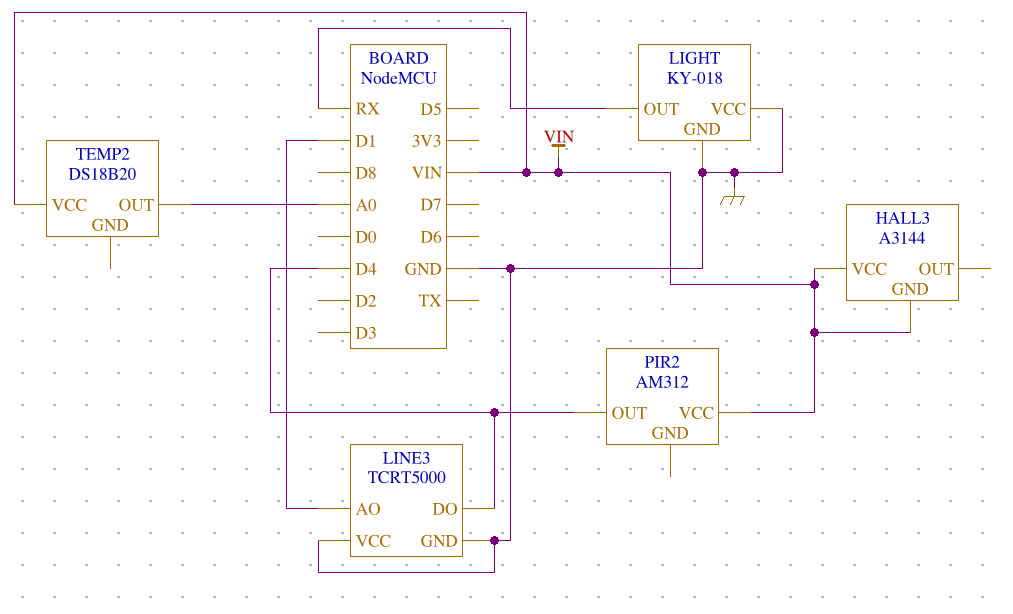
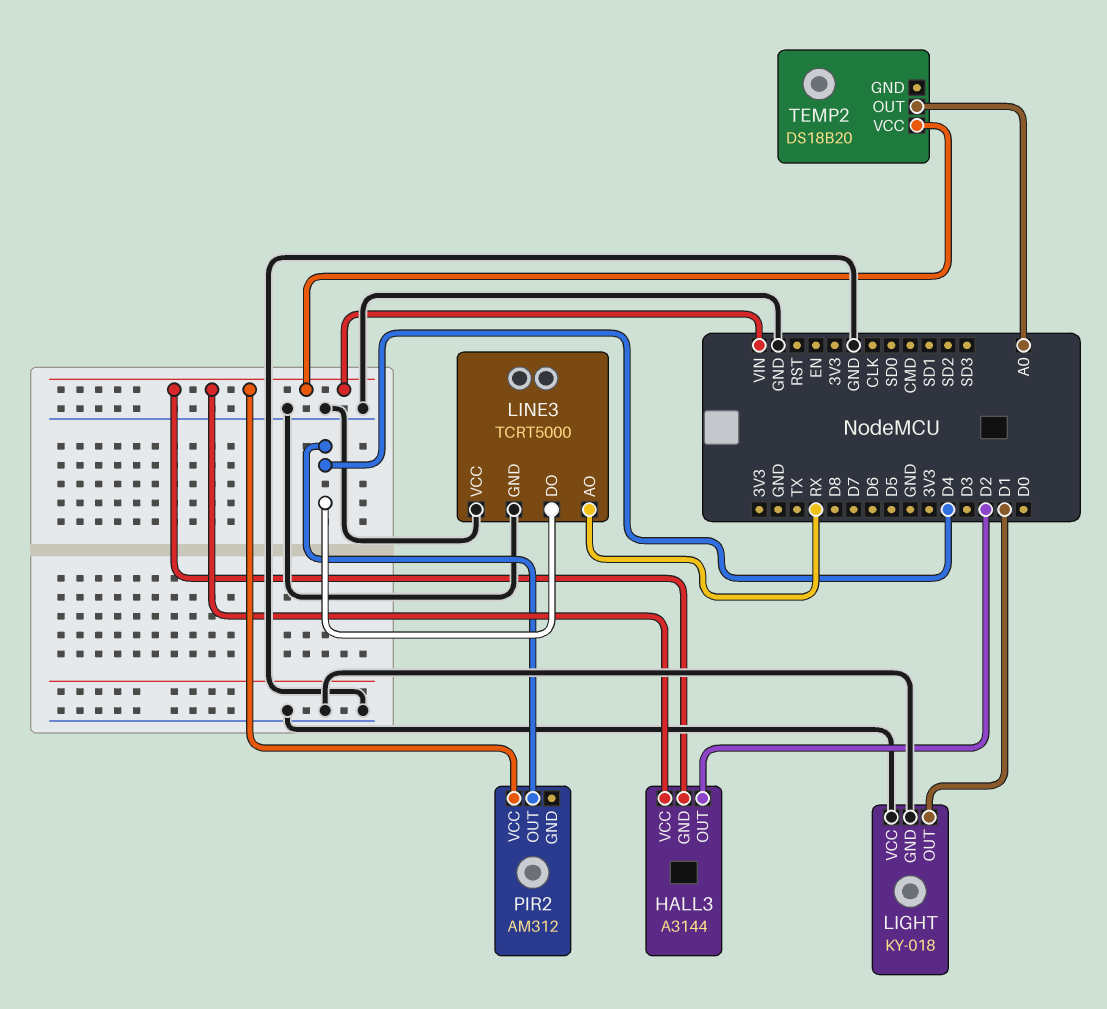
HALL3 pin OUT: none -> D2
LIGHT pin OUT: RX -> D1
LINE3 pin AO: D1 -> RX

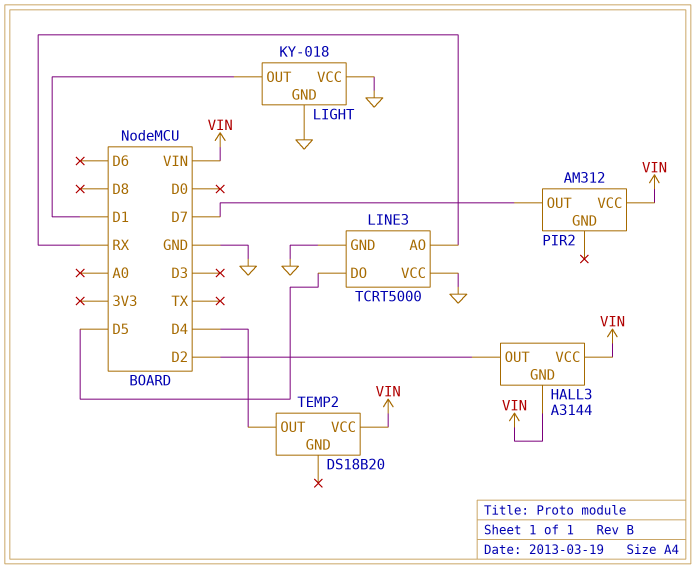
LINE3 pin DO: D4 -> D5
PIR2 pin OUT: D4 -> D7
TEMP2 pin OUT: A0 -> D4

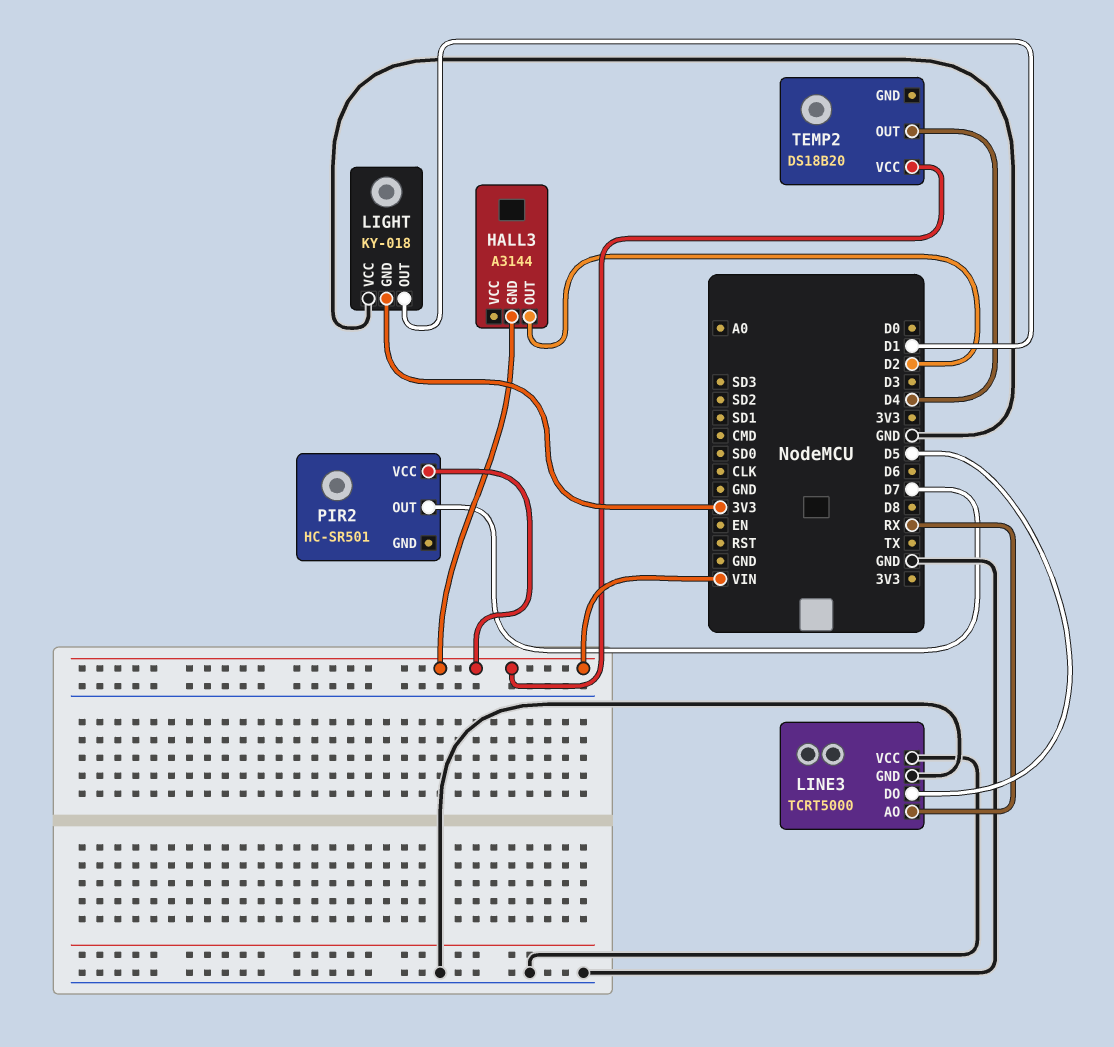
HALL3 pin VCC: VIN -> none
LIGHT pin GND: GND -> 3V3
PIR2: AM312 -> HC-SR501

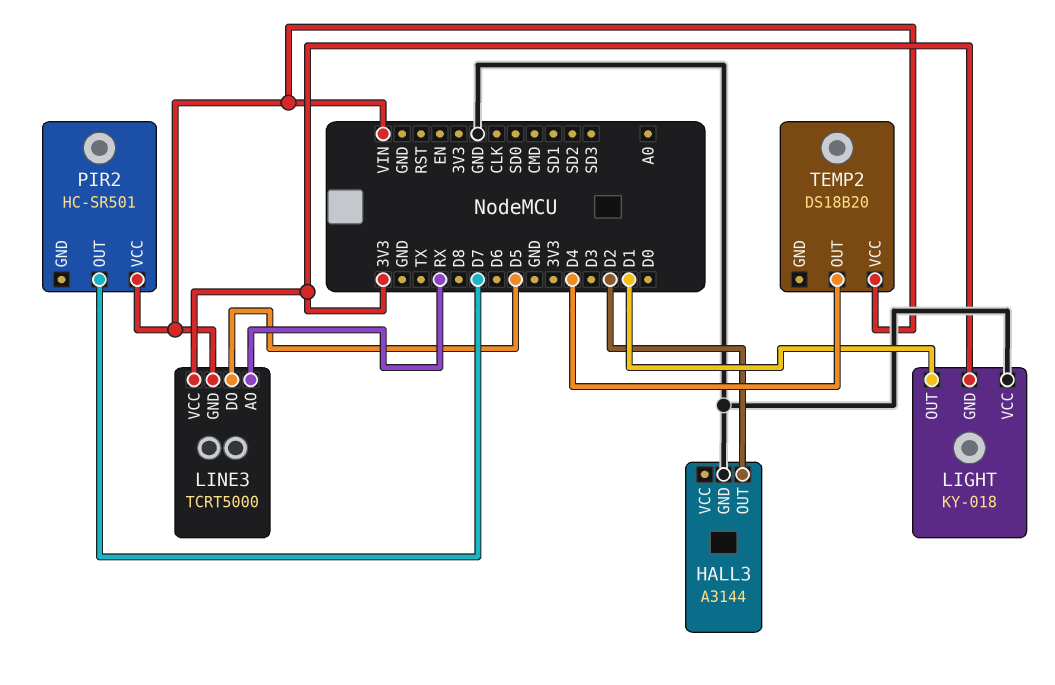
HALL3 pin GND: VIN -> GND
LINE3 pin GND: GND -> VIN
LINE3 pin VCC: GND -> 3V3

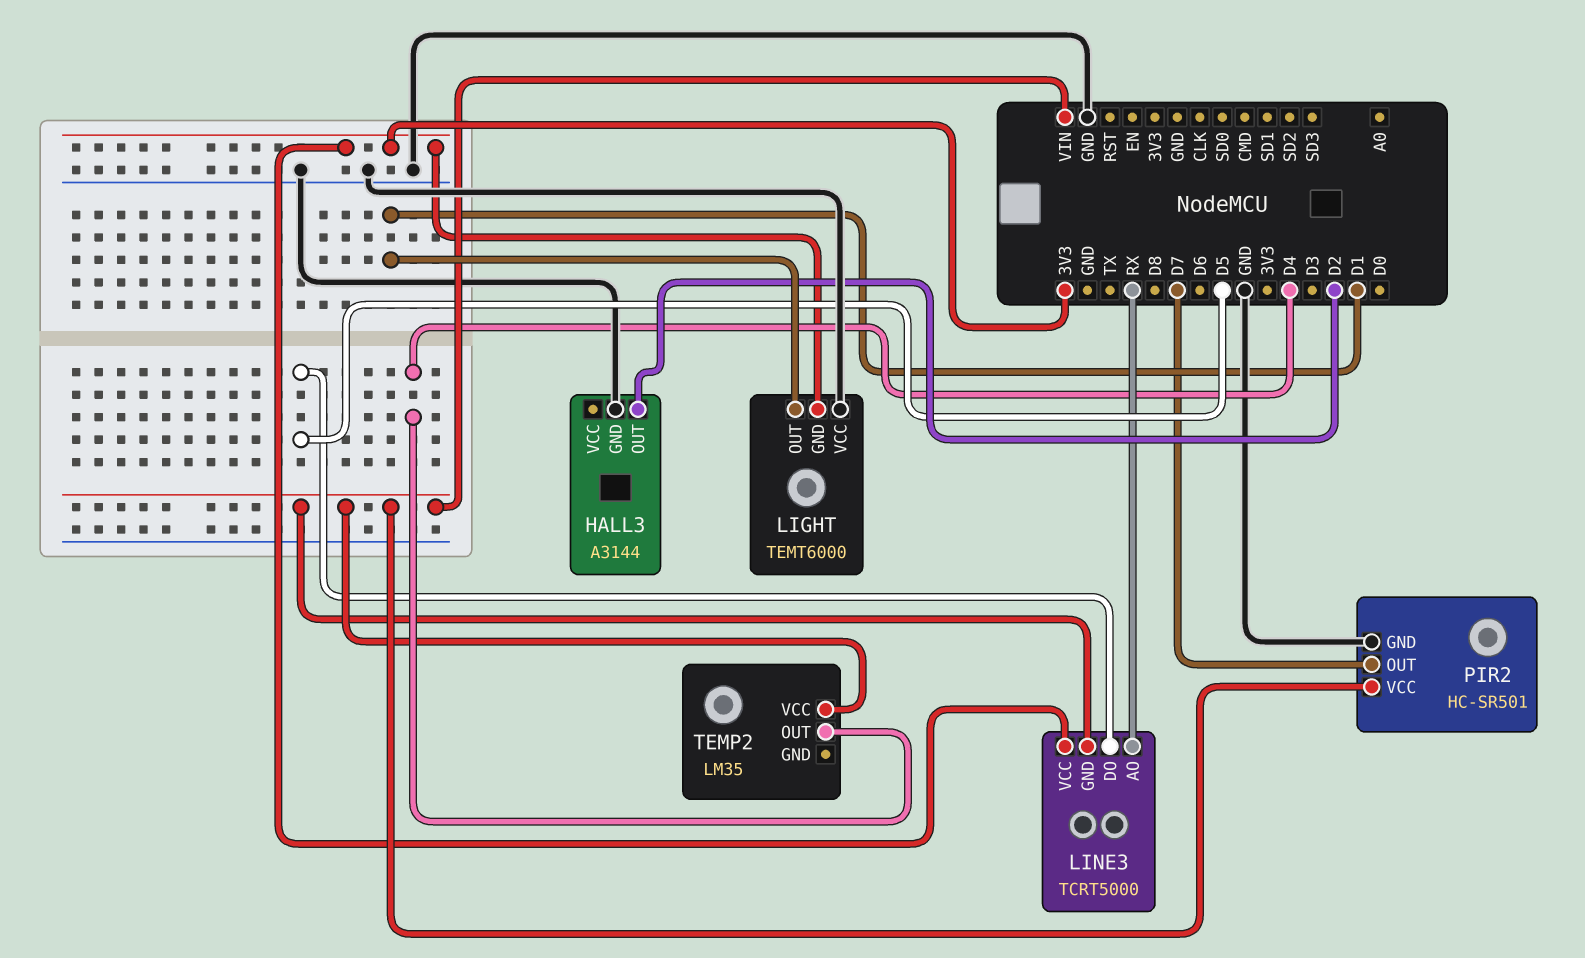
LIGHT: KY-018 -> TEMT6000
PIR2 pin GND: none -> GND
TEMP2: DS18B20 -> LM35

